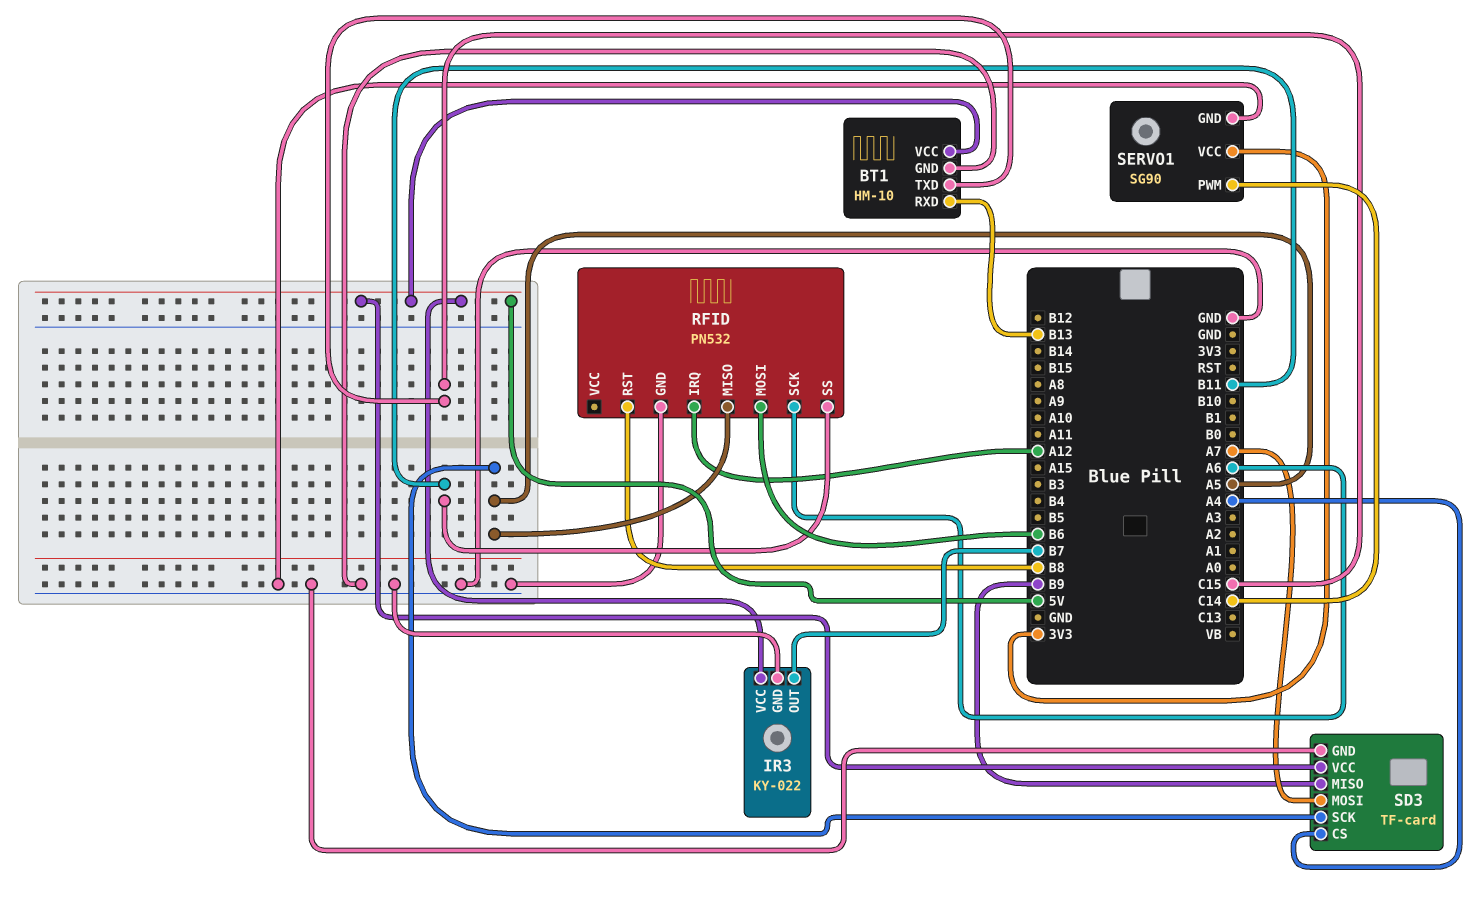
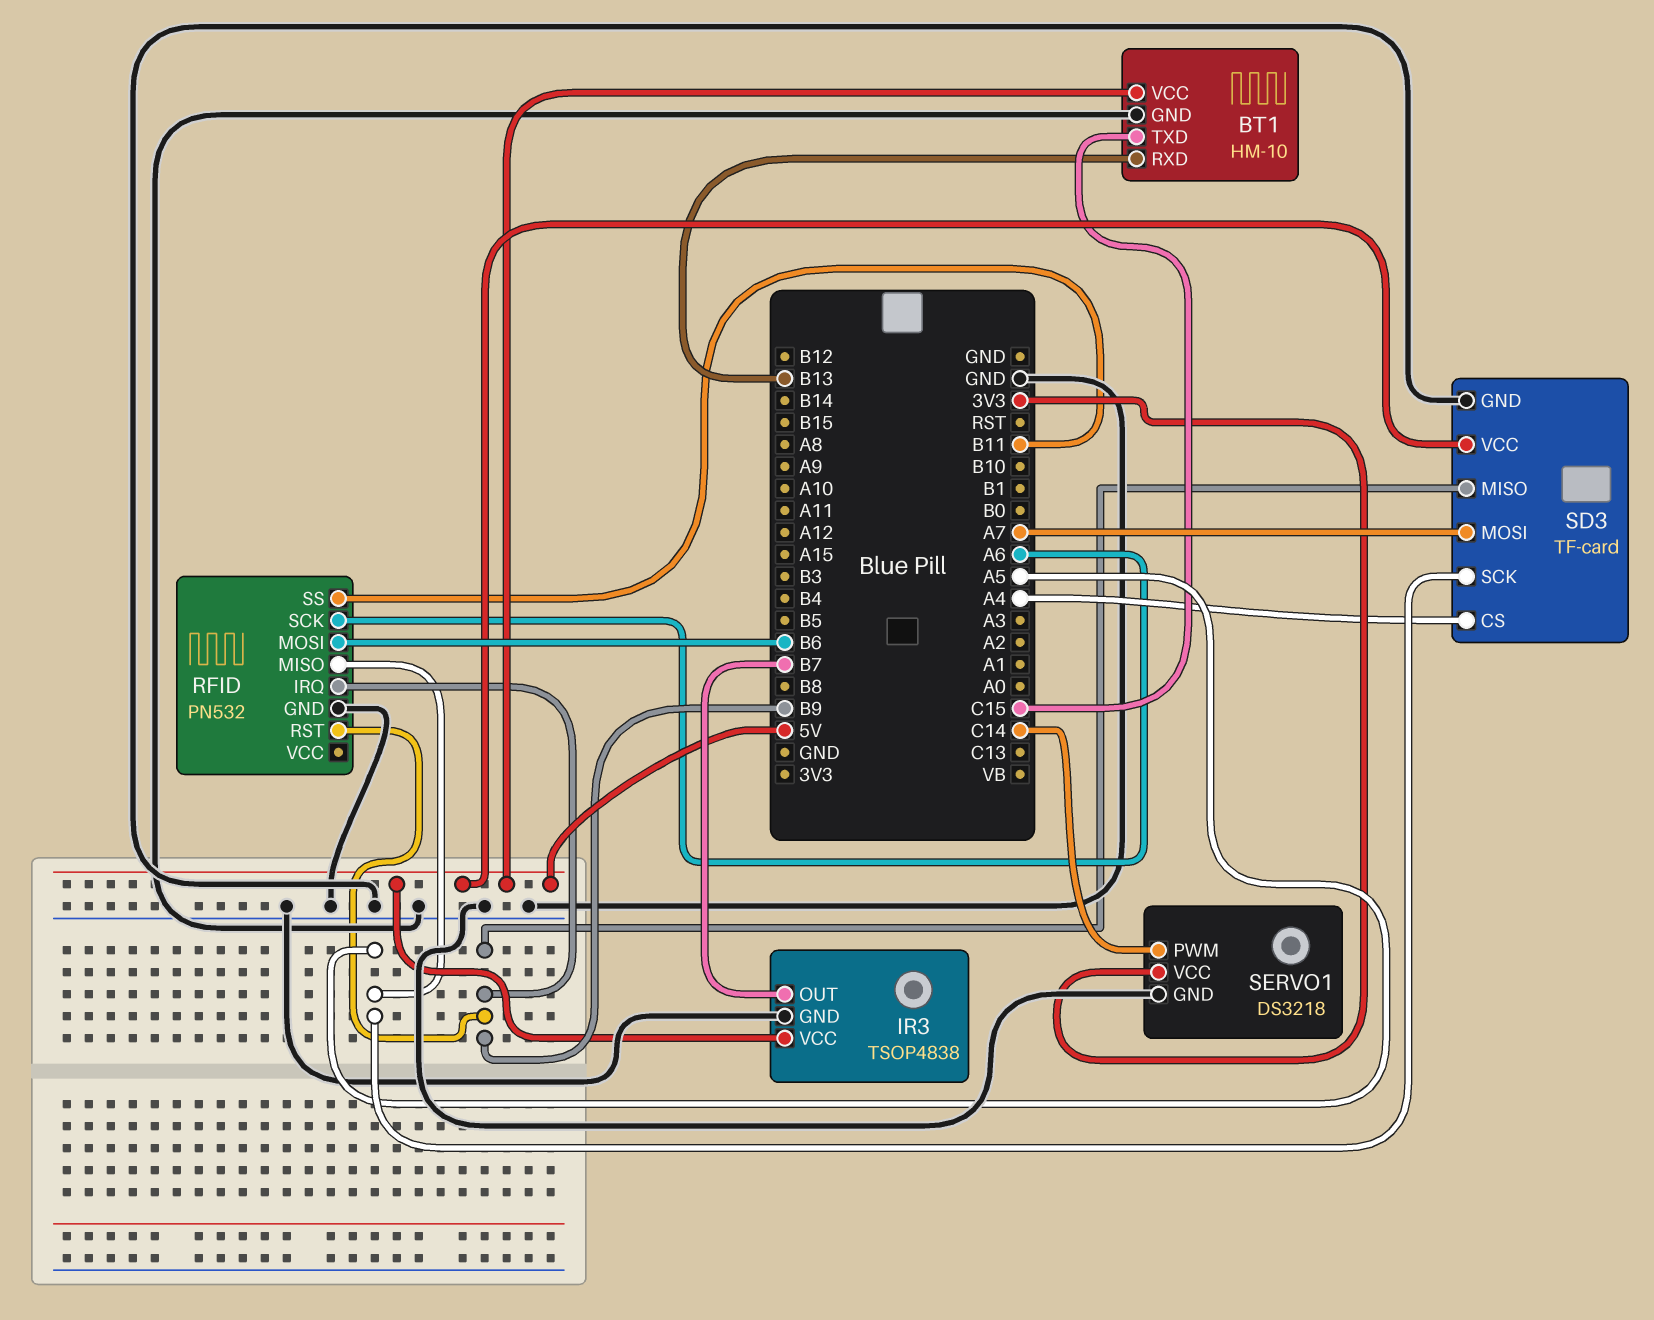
IR3: KY-022 -> TSOP4838
RFID pin IRQ: A12 -> B9
RFID pin RST: B8 -> B9
SERVO1: SG90 -> DS3218

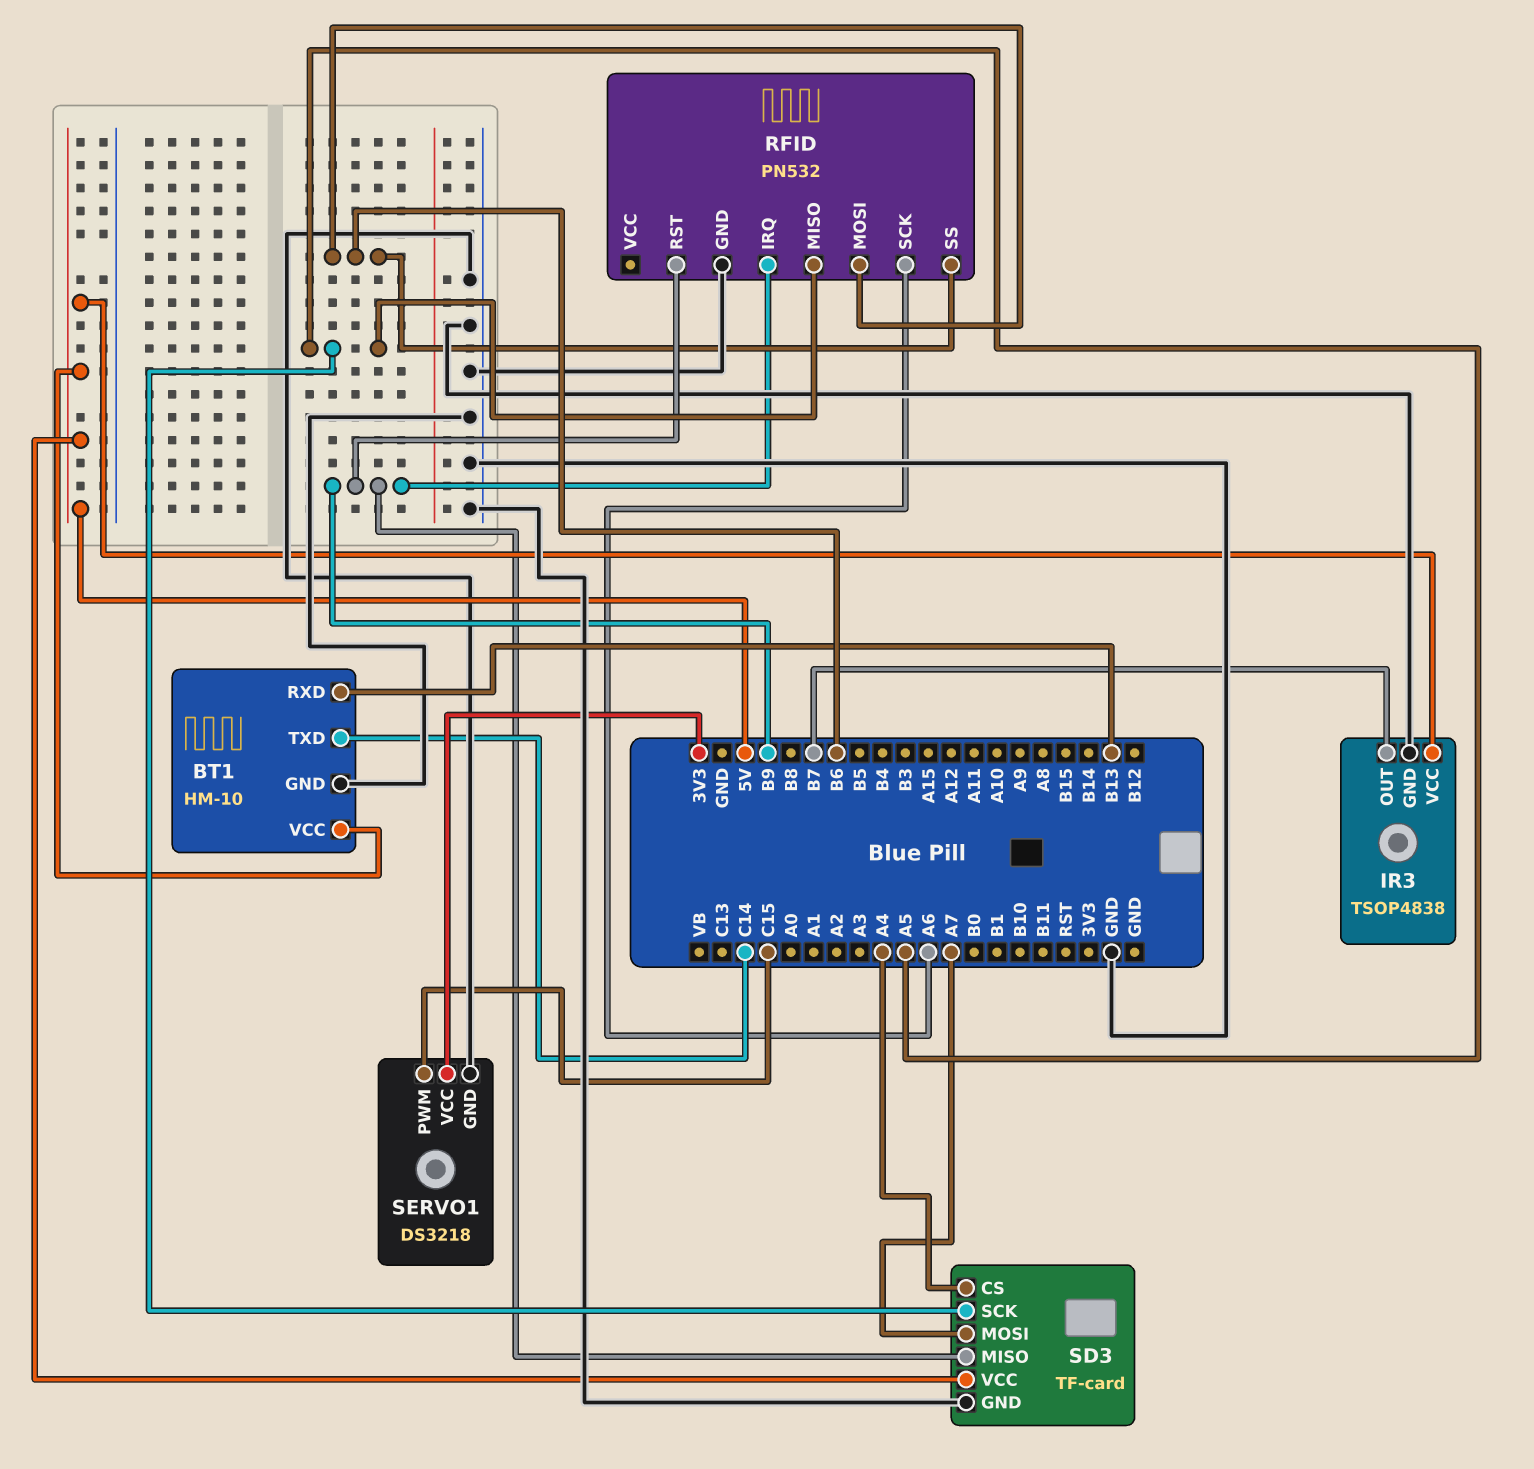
BT1 pin TXD: C15 -> C14
RFID pin SS: B11 -> B6
SERVO1 pin PWM: C14 -> C15

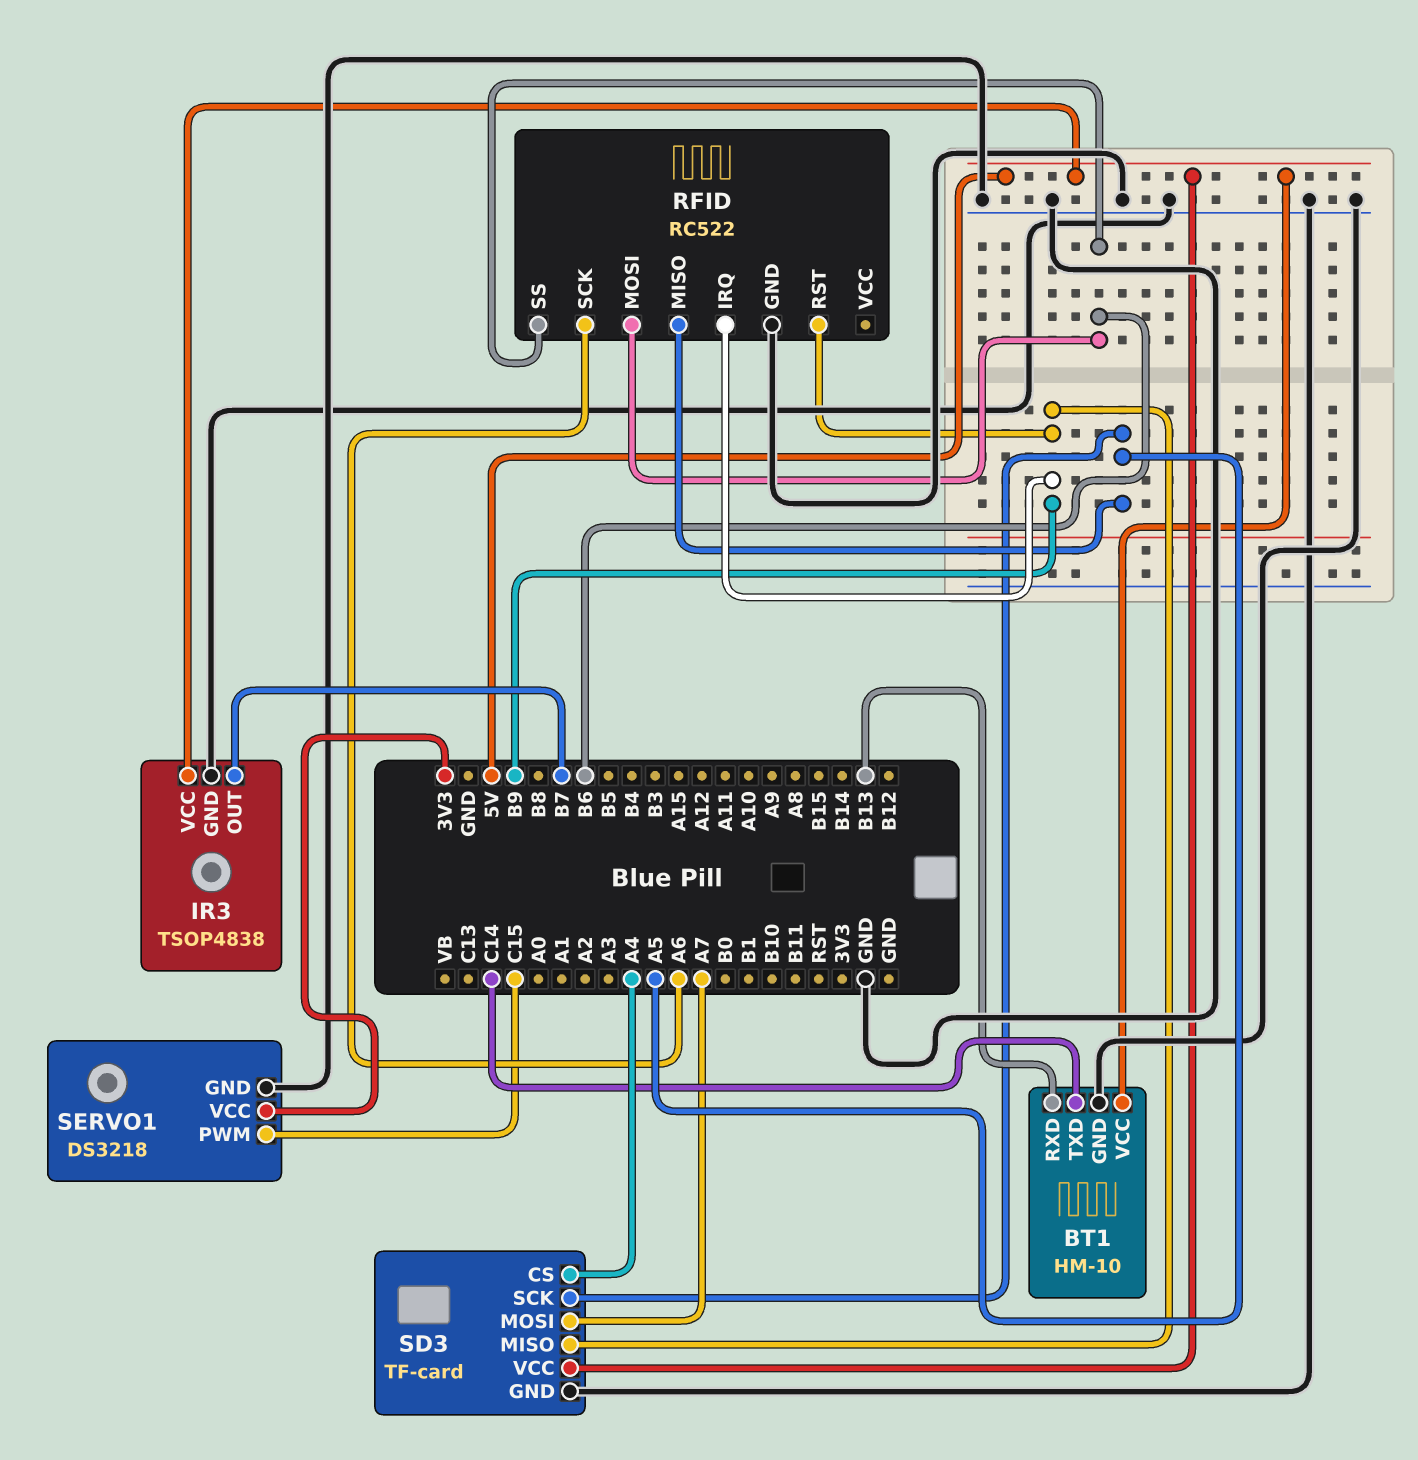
RFID: PN532 -> RC522

